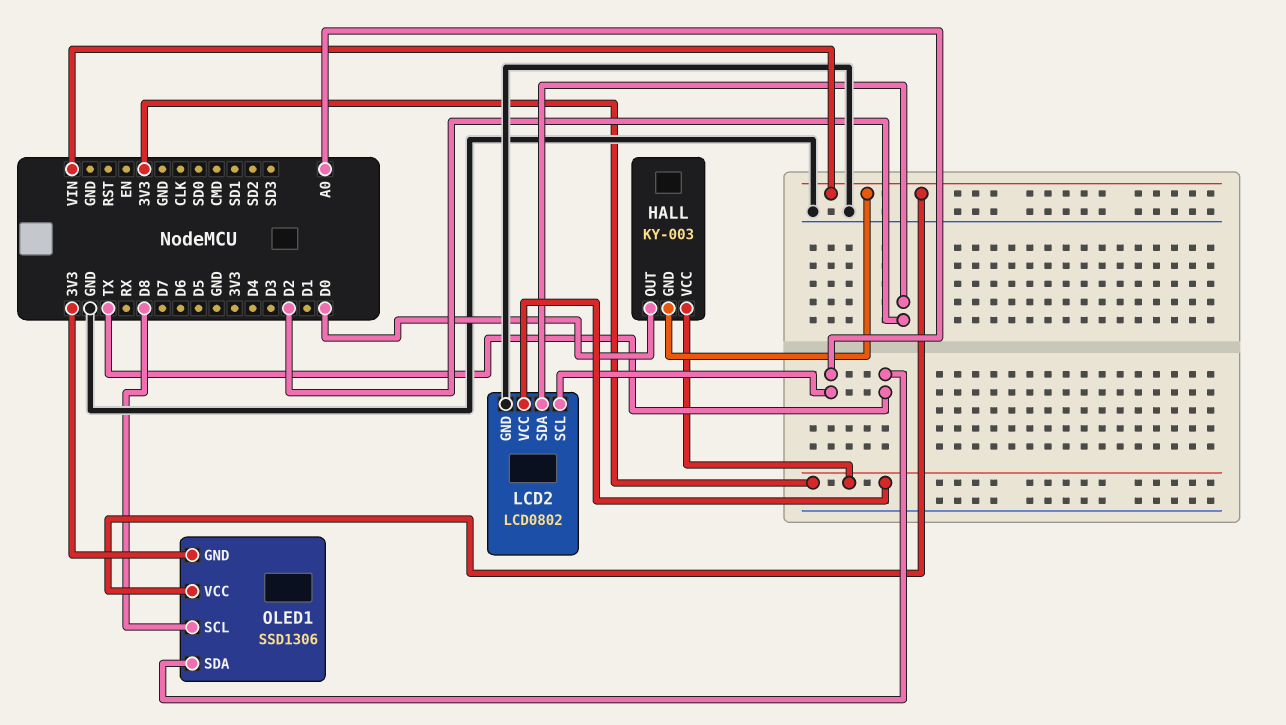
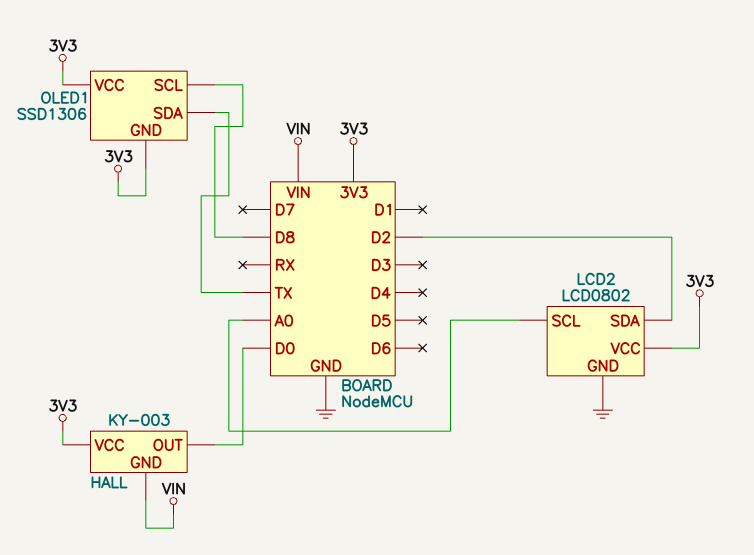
OLED1 pin VCC: VIN -> 3V3

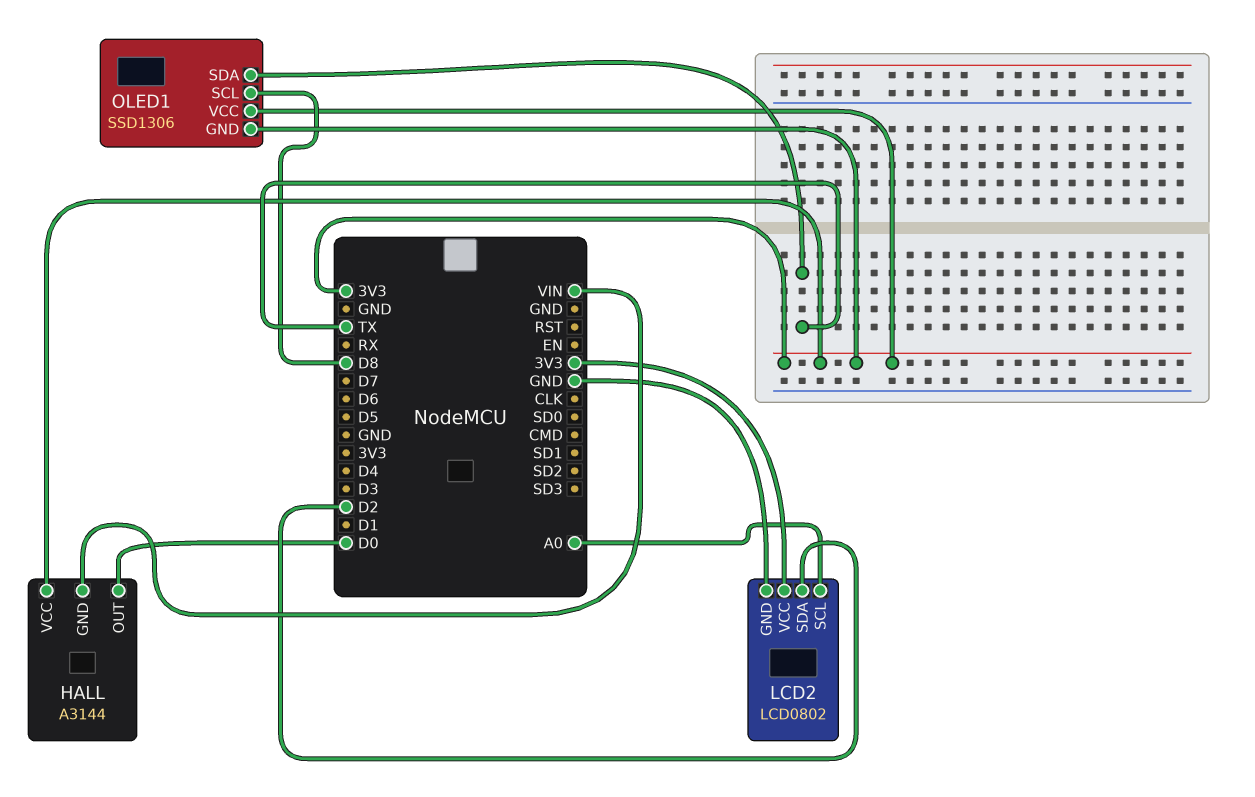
HALL: KY-003 -> A3144

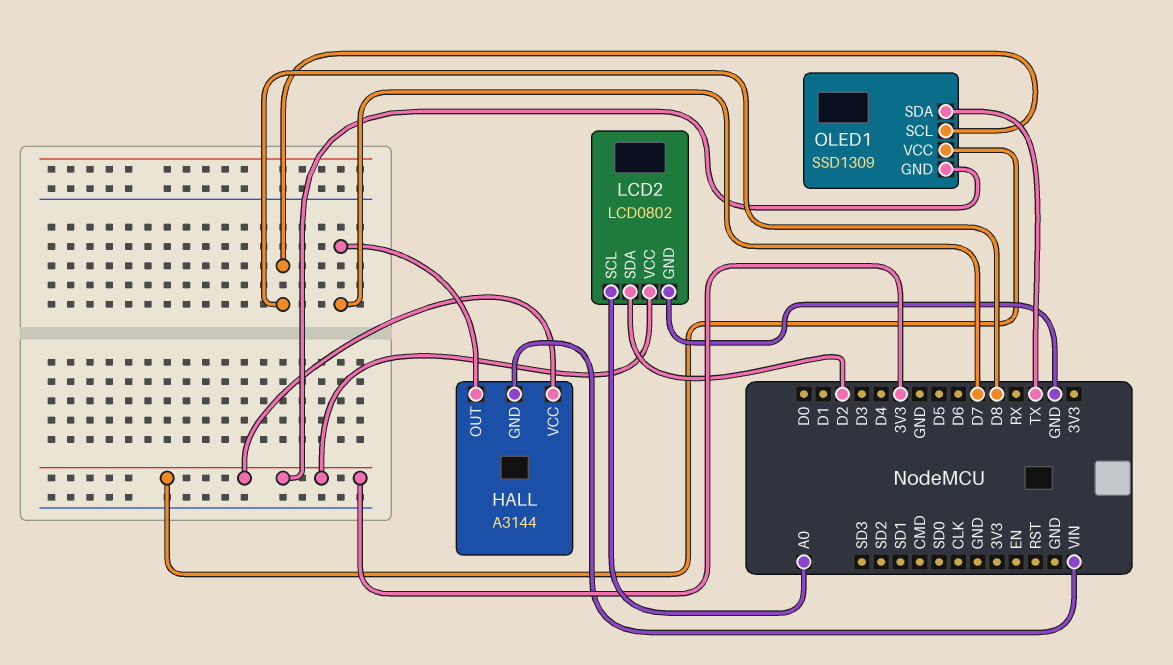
HALL pin OUT: D0 -> D7
OLED1: SSD1306 -> SSD1309

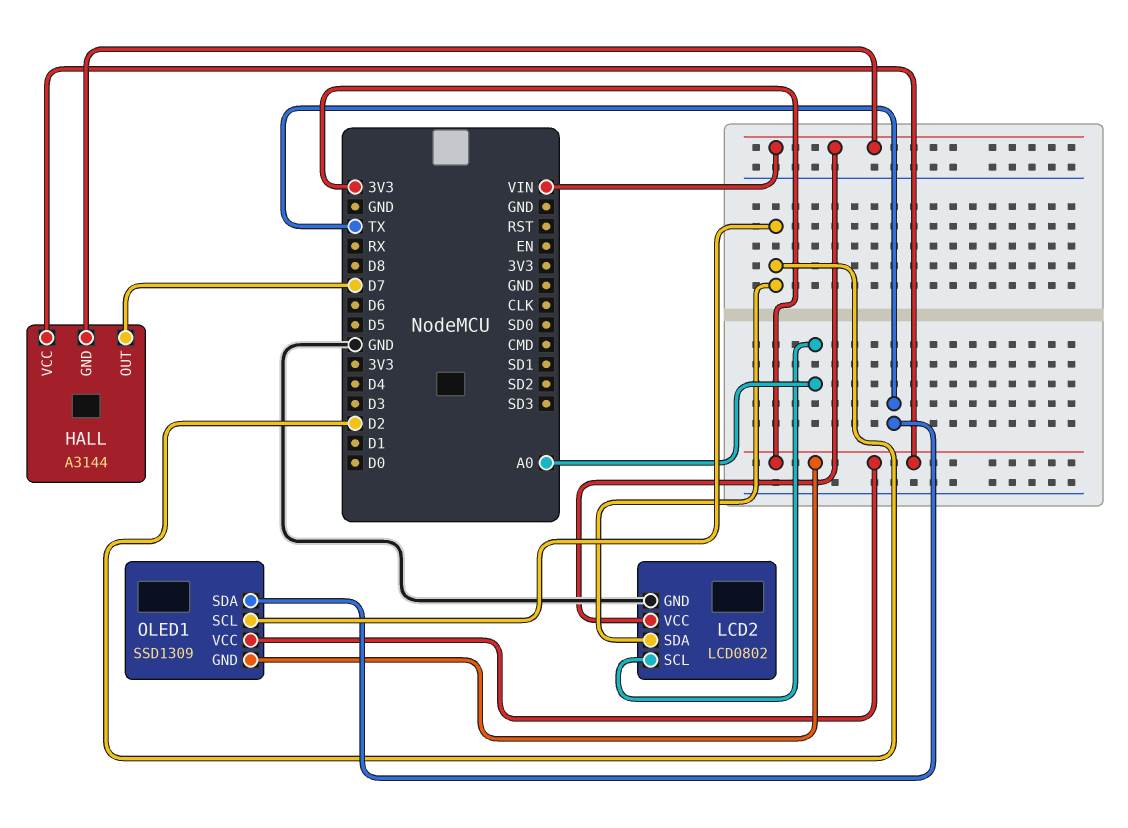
LCD2 pin VCC: 3V3 -> VIN
OLED1 pin SCL: D8 -> D2

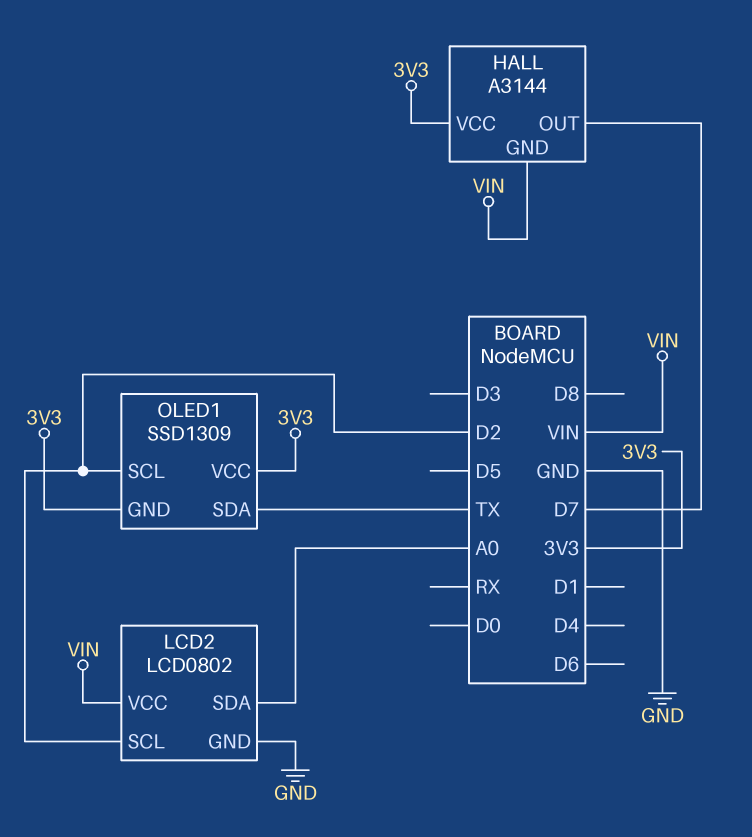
LCD2 pin SCL: A0 -> D2
LCD2 pin SDA: D2 -> A0

